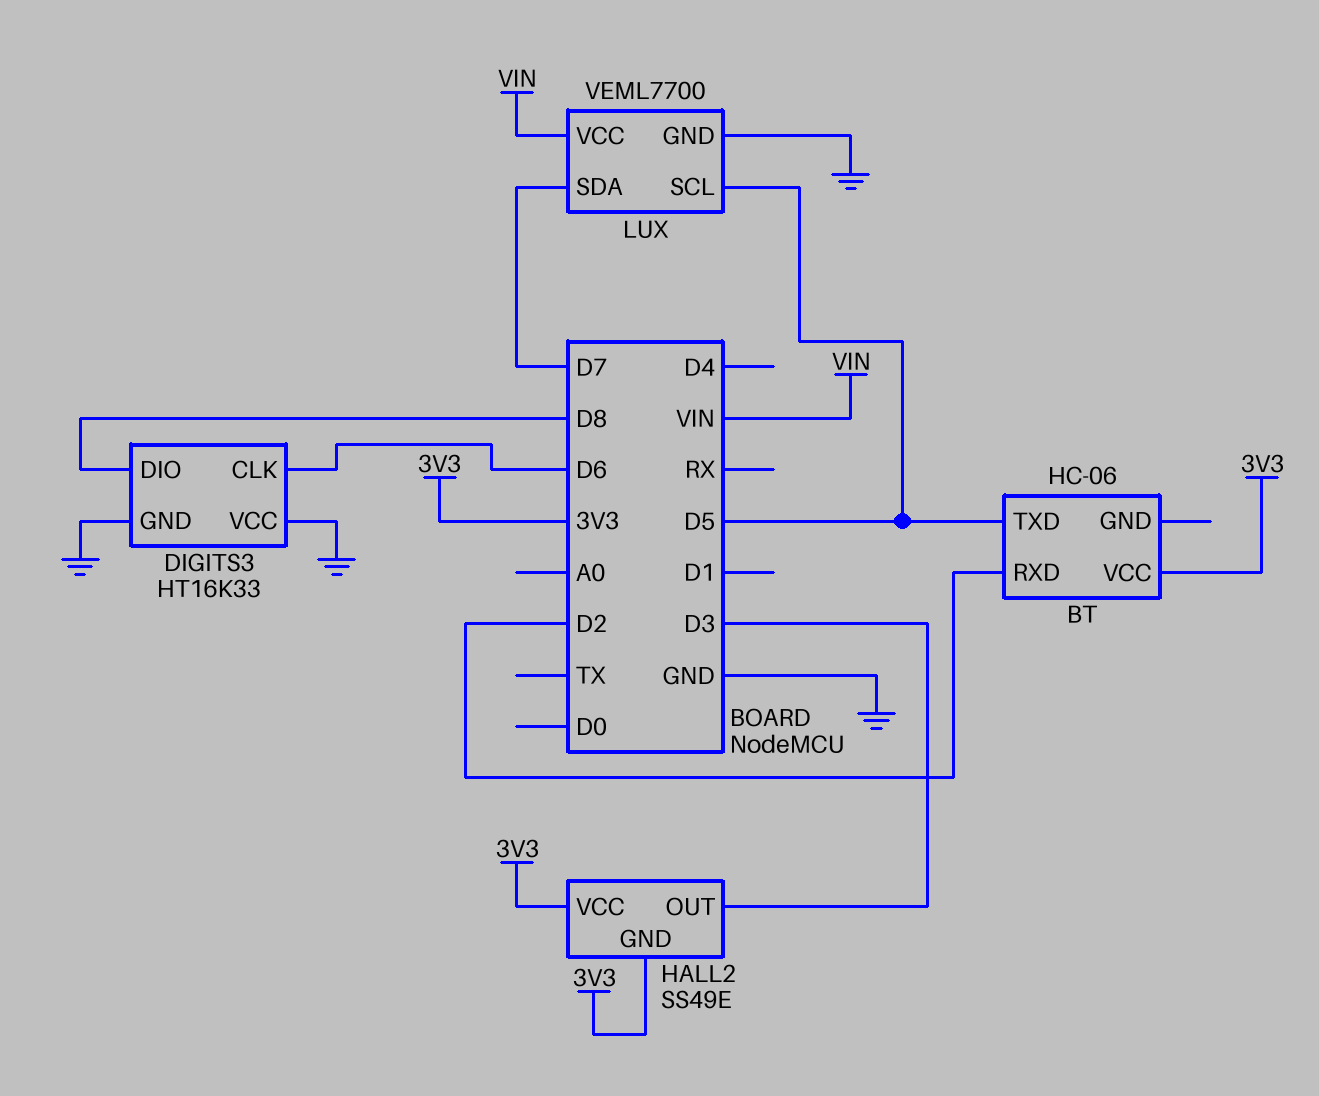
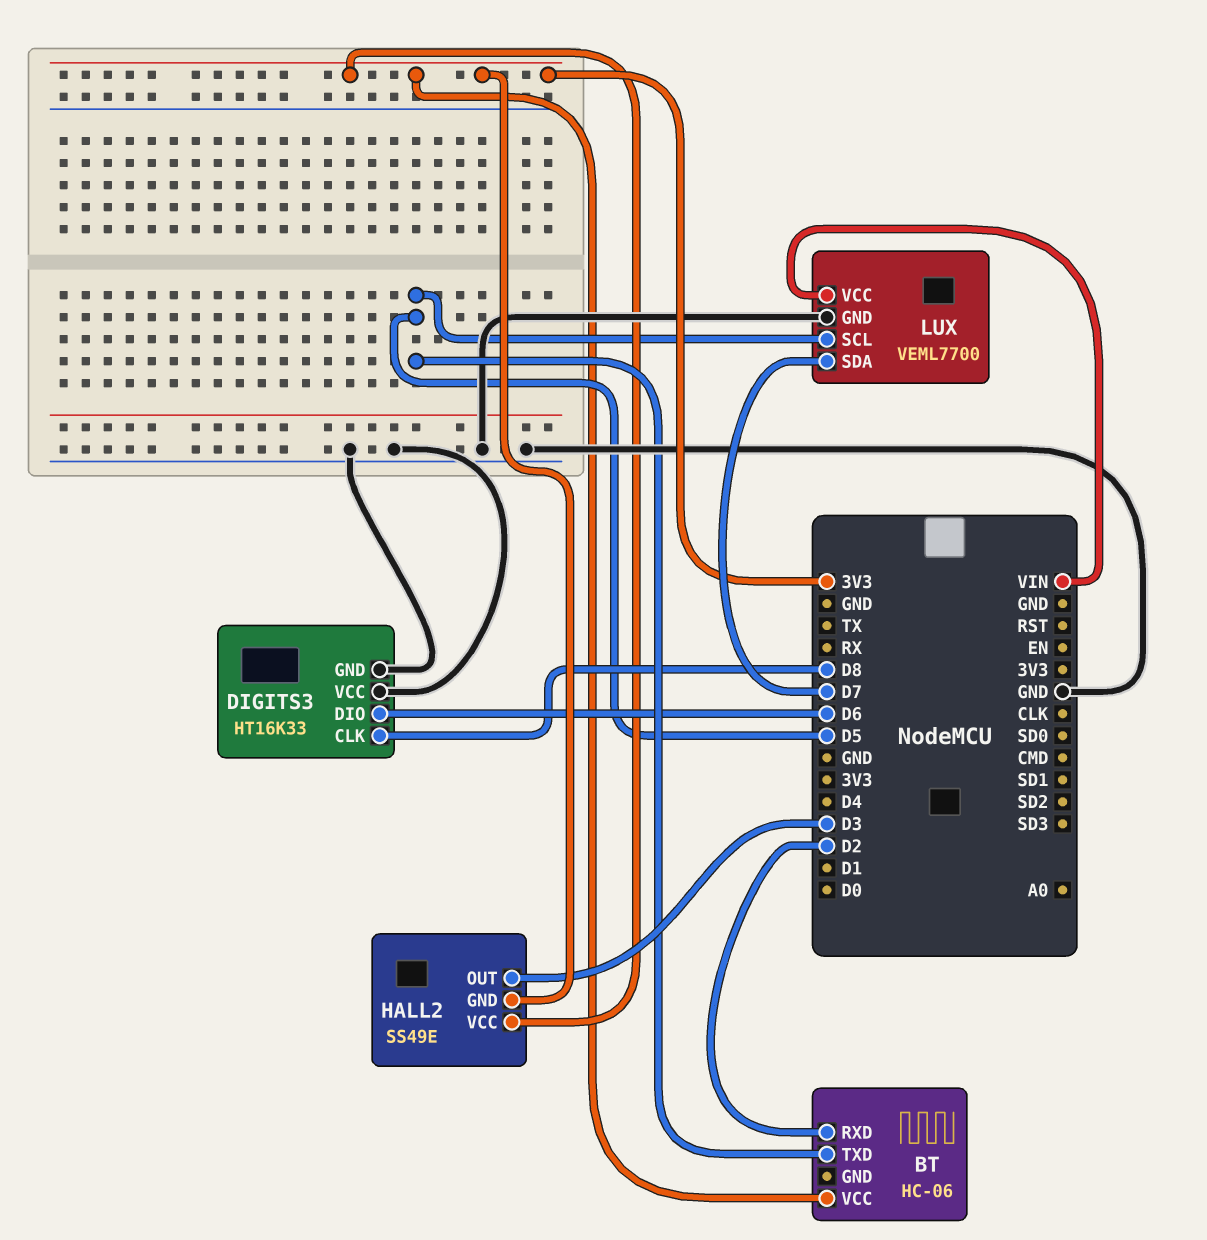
DIGITS3 pin CLK: D6 -> D8
DIGITS3 pin DIO: D8 -> D6

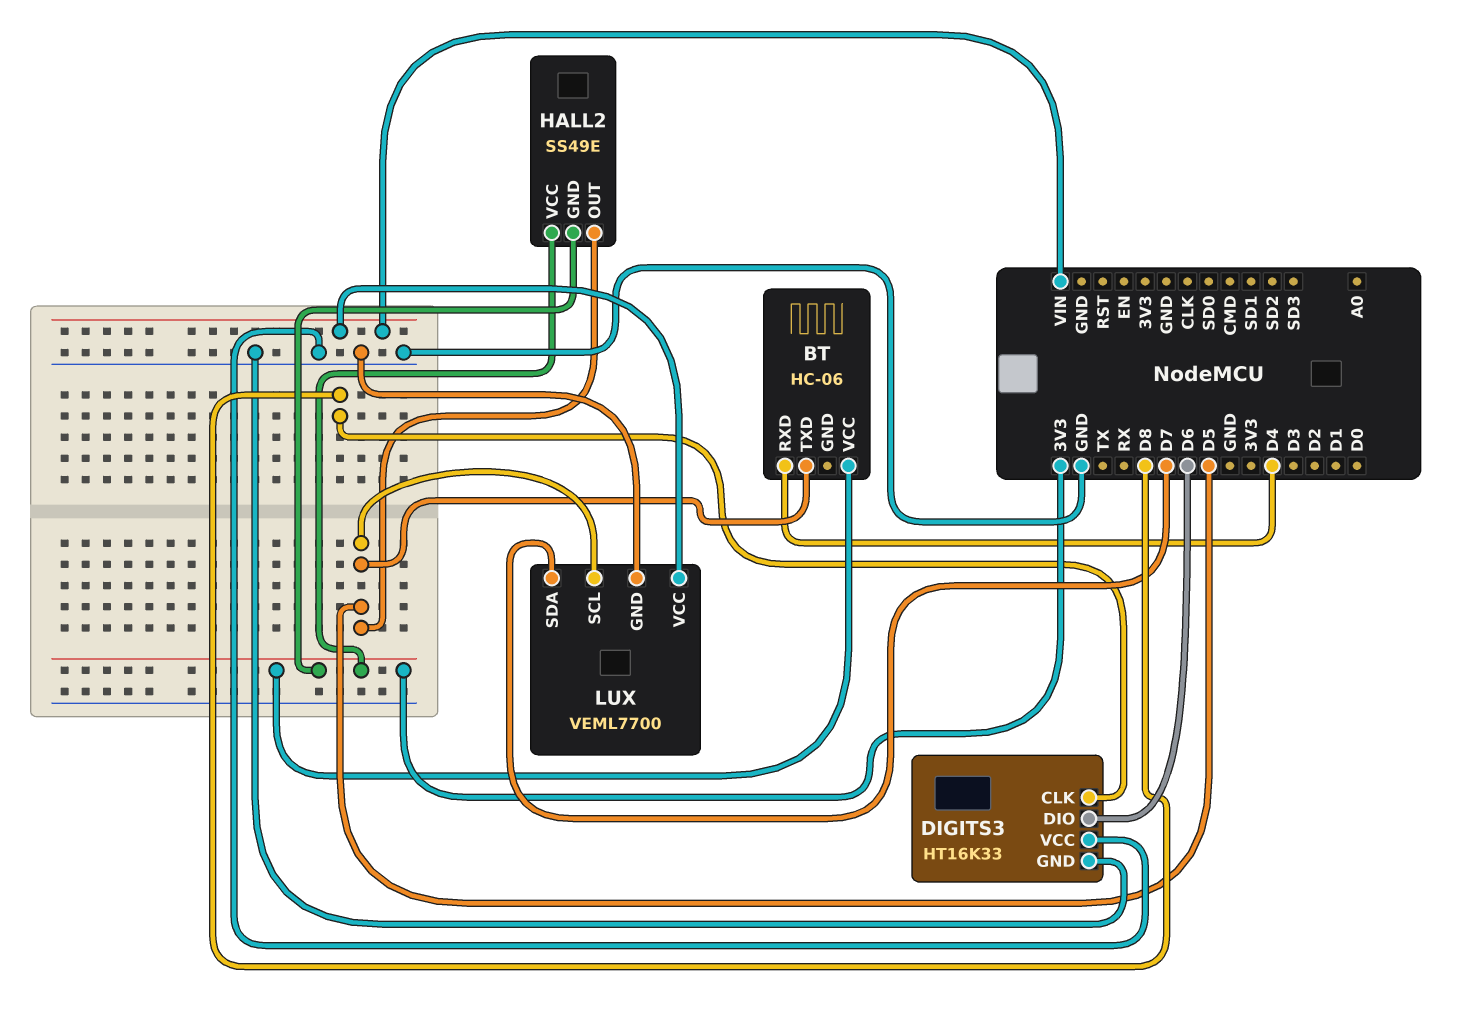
BT pin RXD: D2 -> D4
HALL2 pin OUT: D3 -> D5

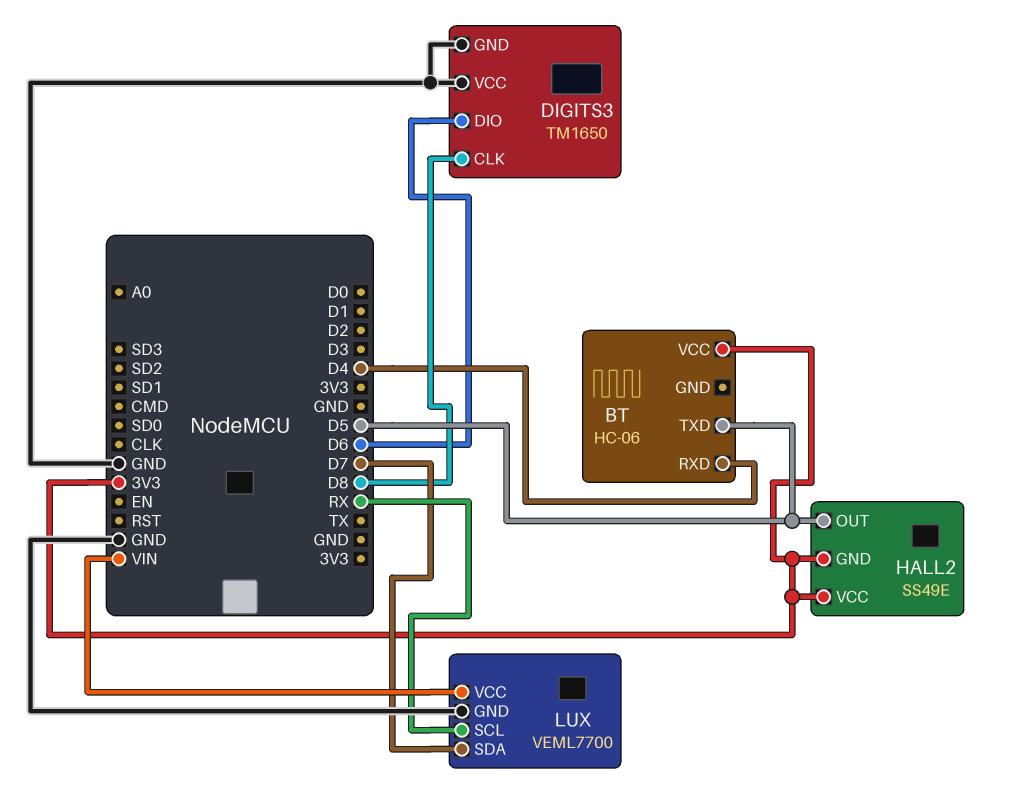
DIGITS3: HT16K33 -> TM1650
LUX pin SCL: D5 -> RX

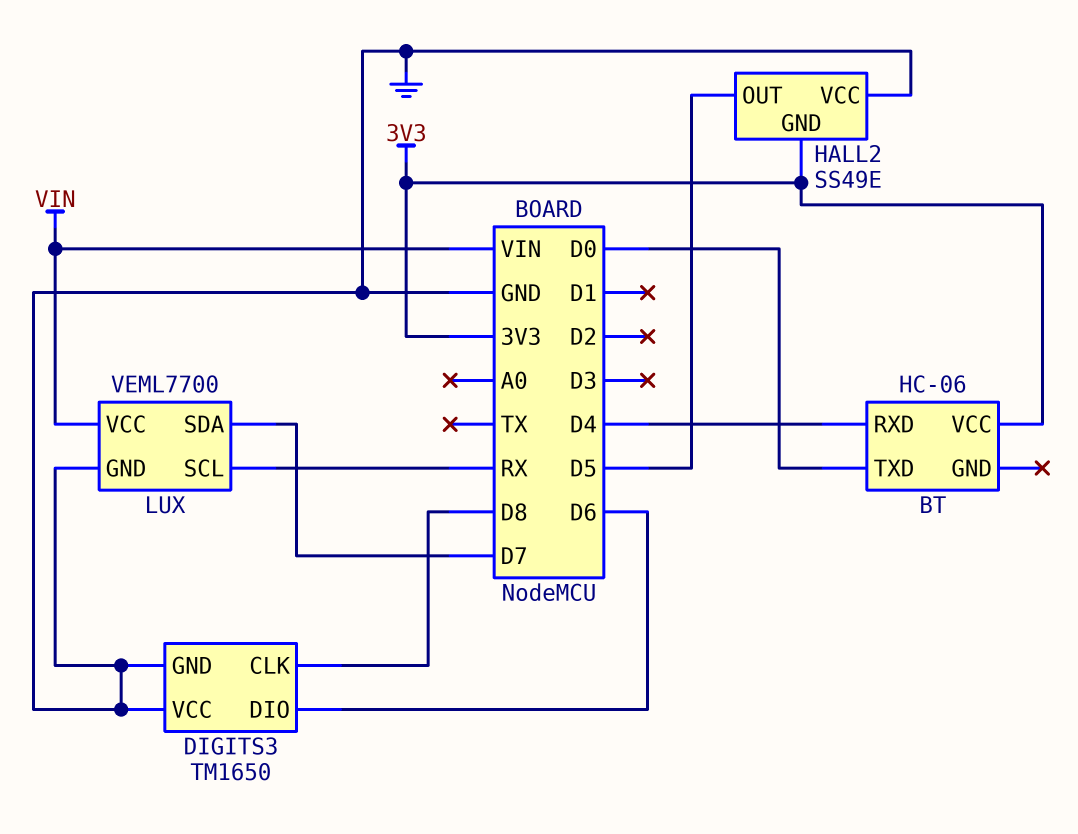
BT pin TXD: D5 -> D0
HALL2 pin VCC: 3V3 -> GND

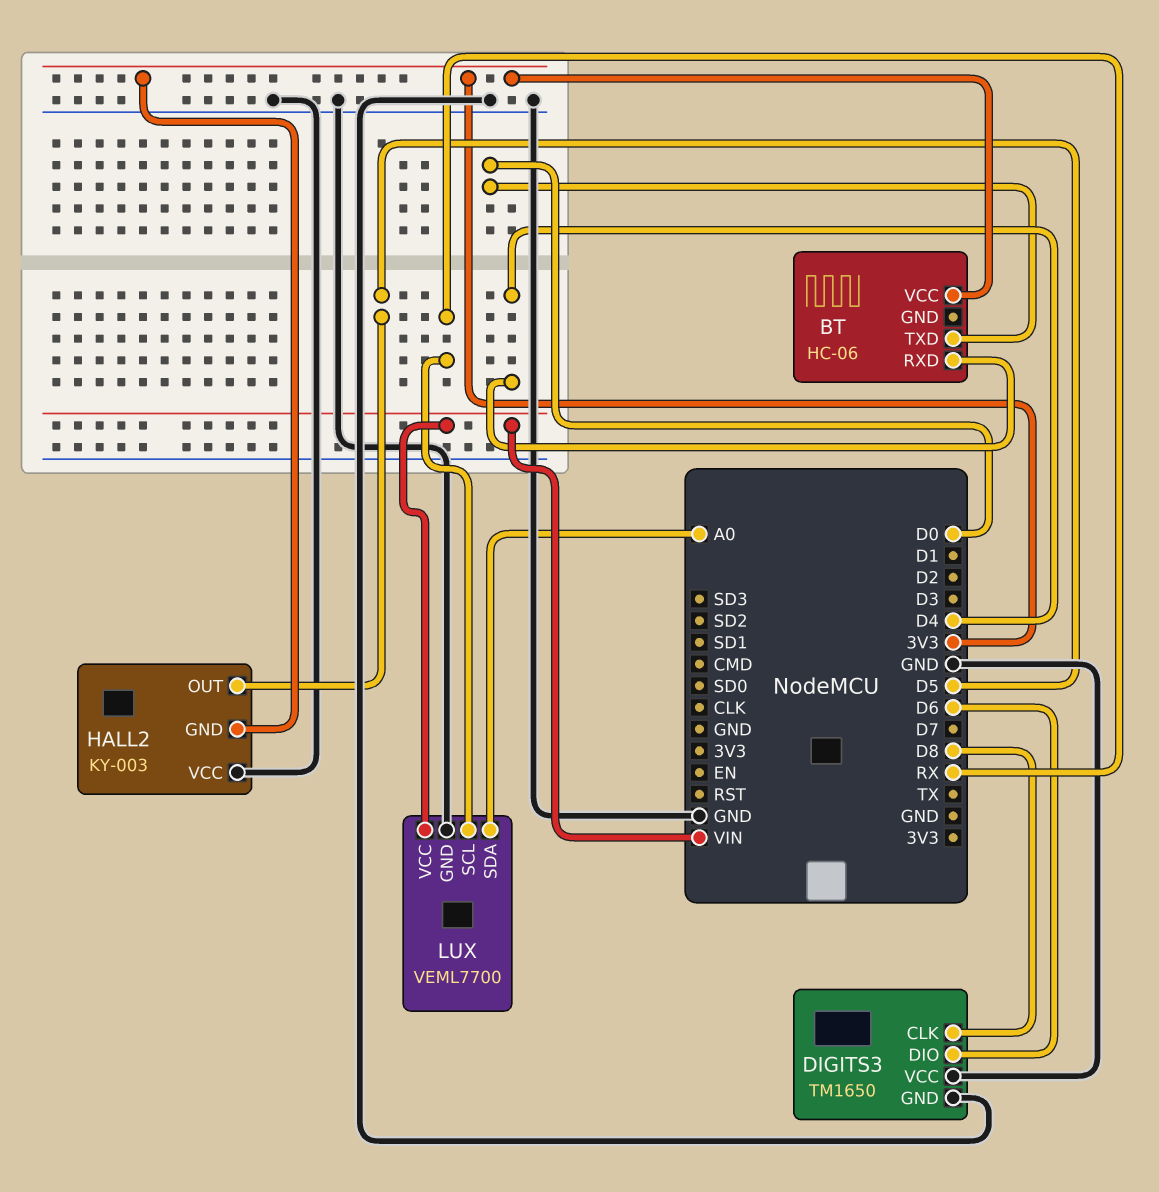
HALL2: SS49E -> KY-003
LUX pin SDA: D7 -> A0

